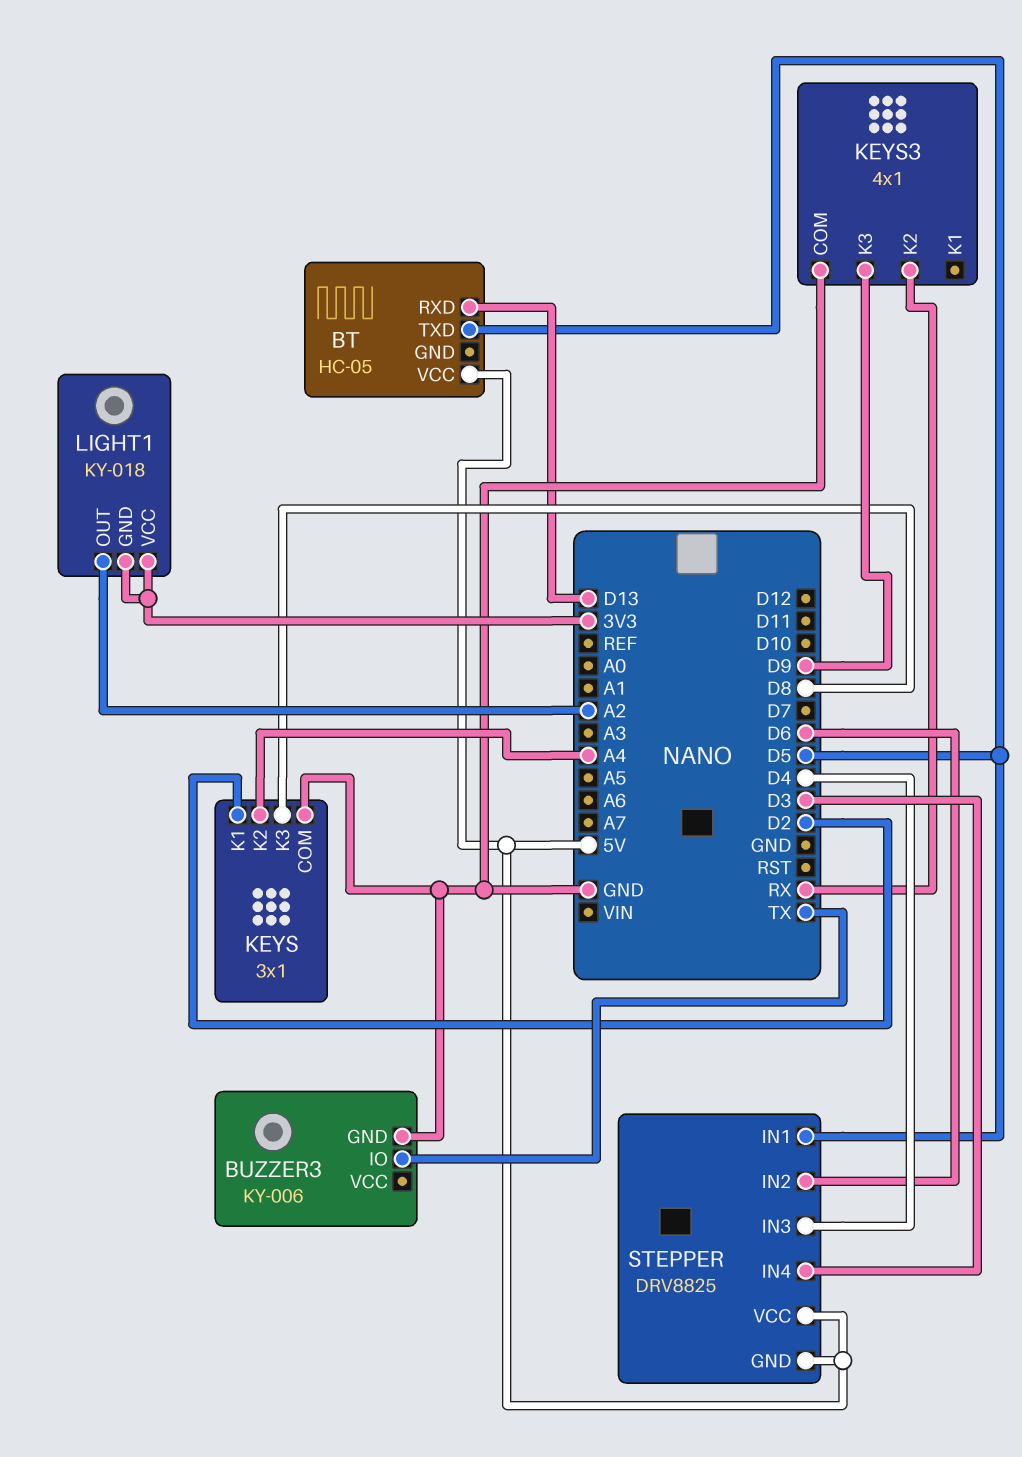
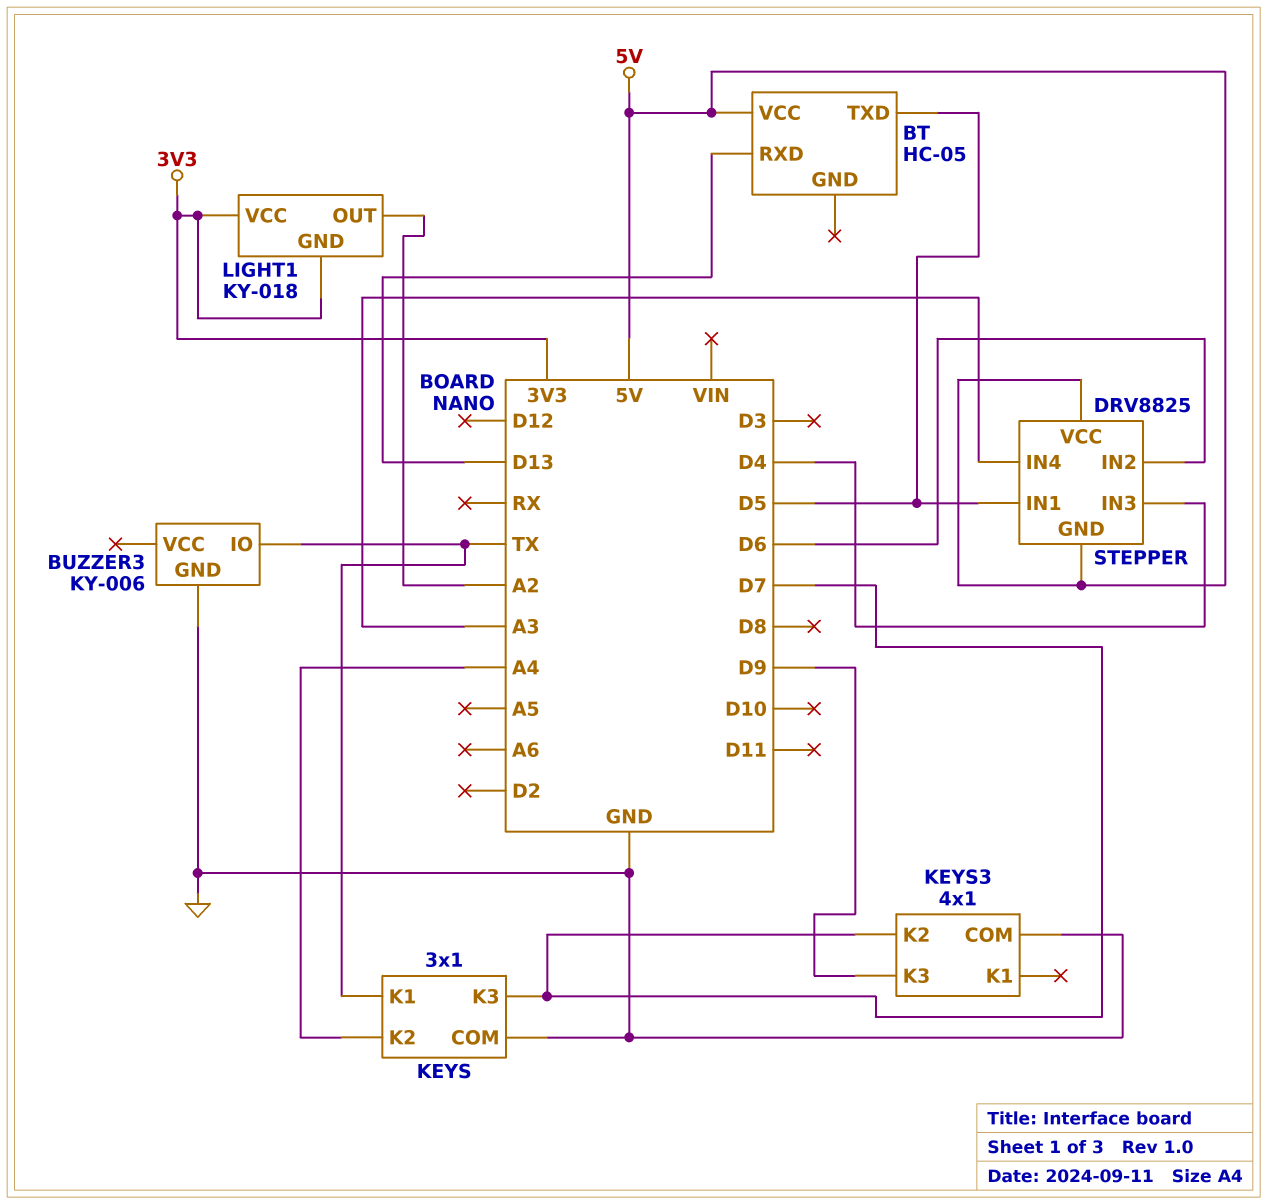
KEYS pin K1: D2 -> TX
KEYS pin K3: D8 -> D7
KEYS3 pin K2: RX -> D7
STEPPER pin IN4: D3 -> A3

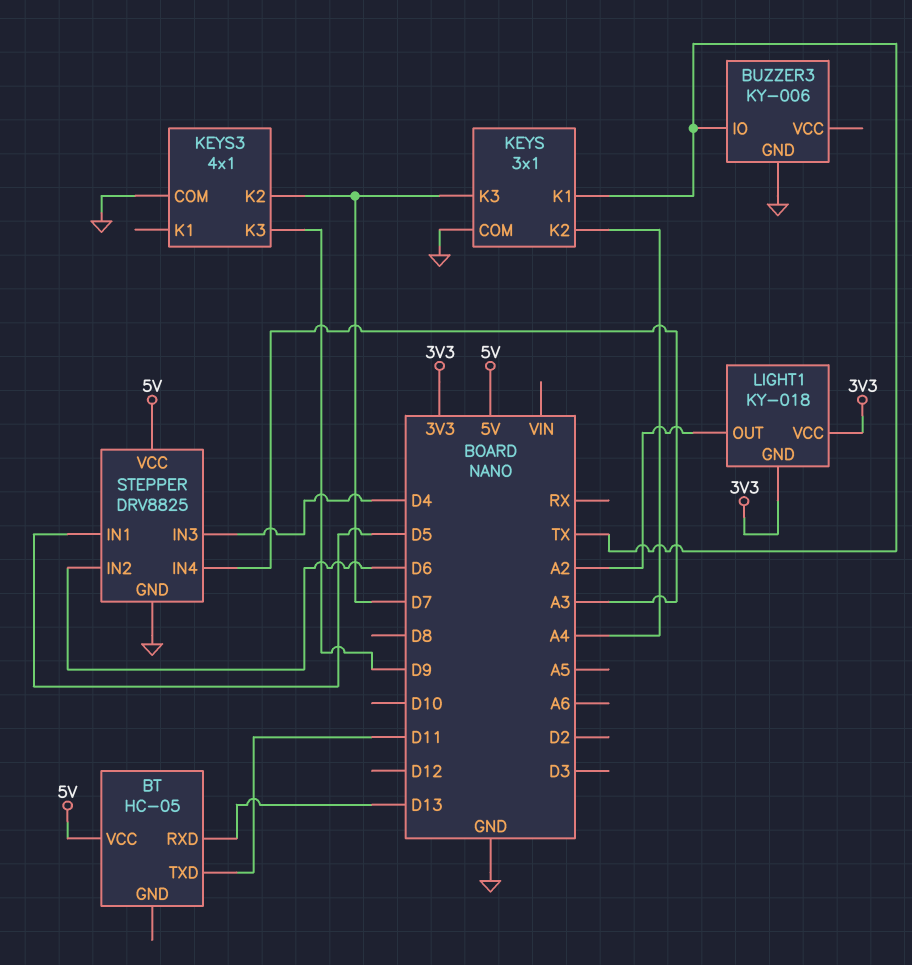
BT pin TXD: D5 -> D11
STEPPER pin GND: 5V -> GND

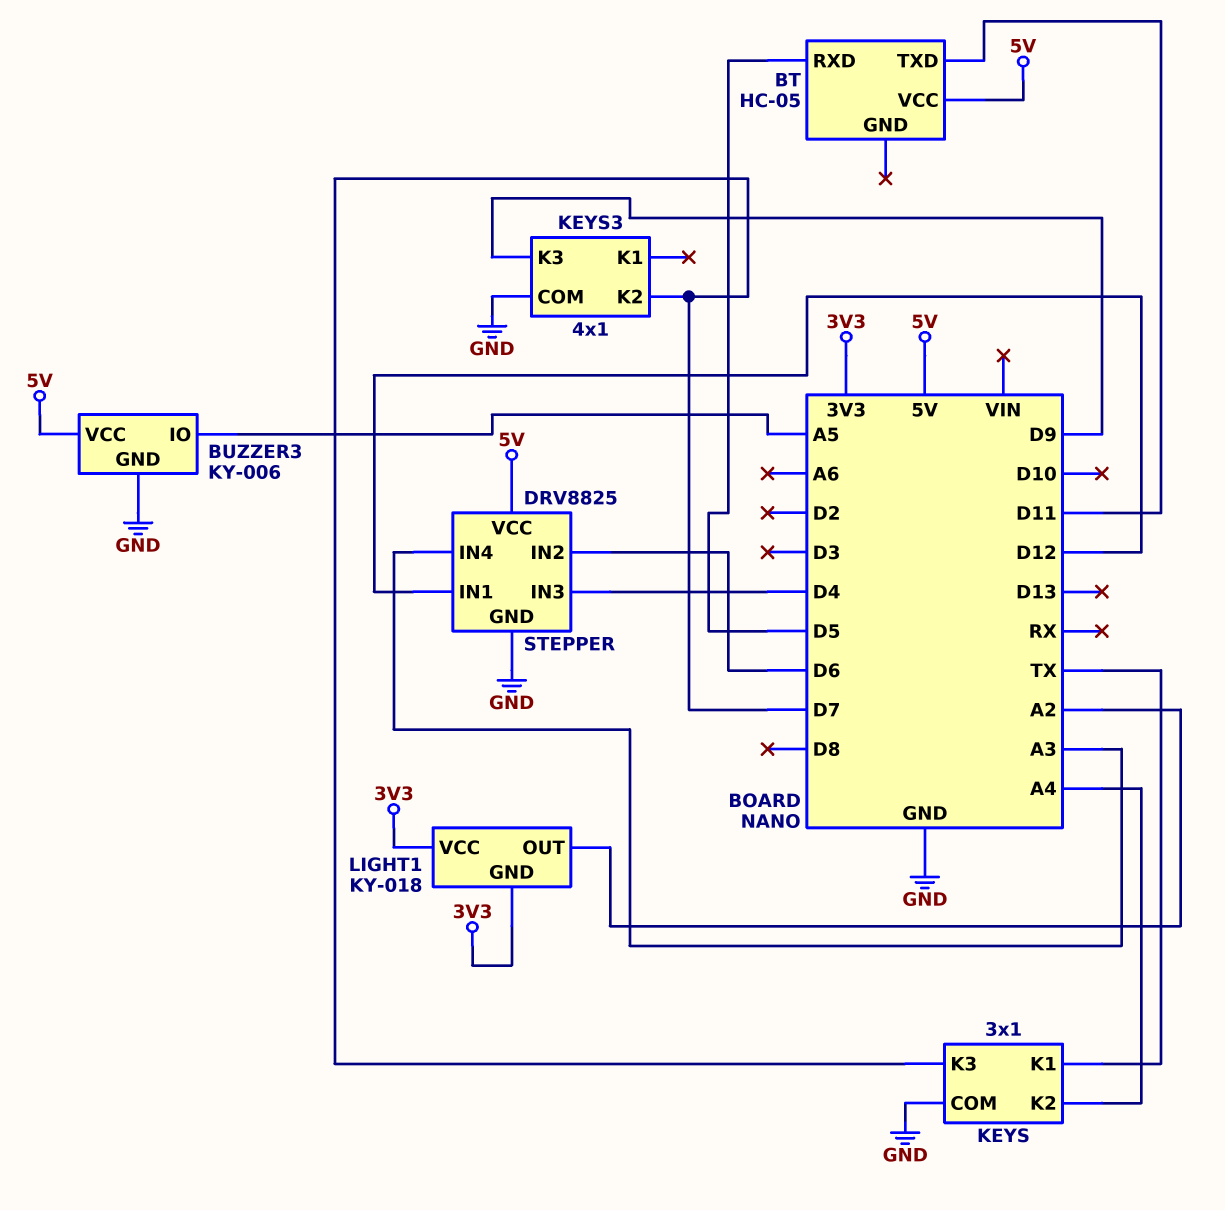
BT pin RXD: D13 -> D5
BUZZER3 pin IO: TX -> A5
BUZZER3 pin VCC: none -> 5V
STEPPER pin IN1: D5 -> D12

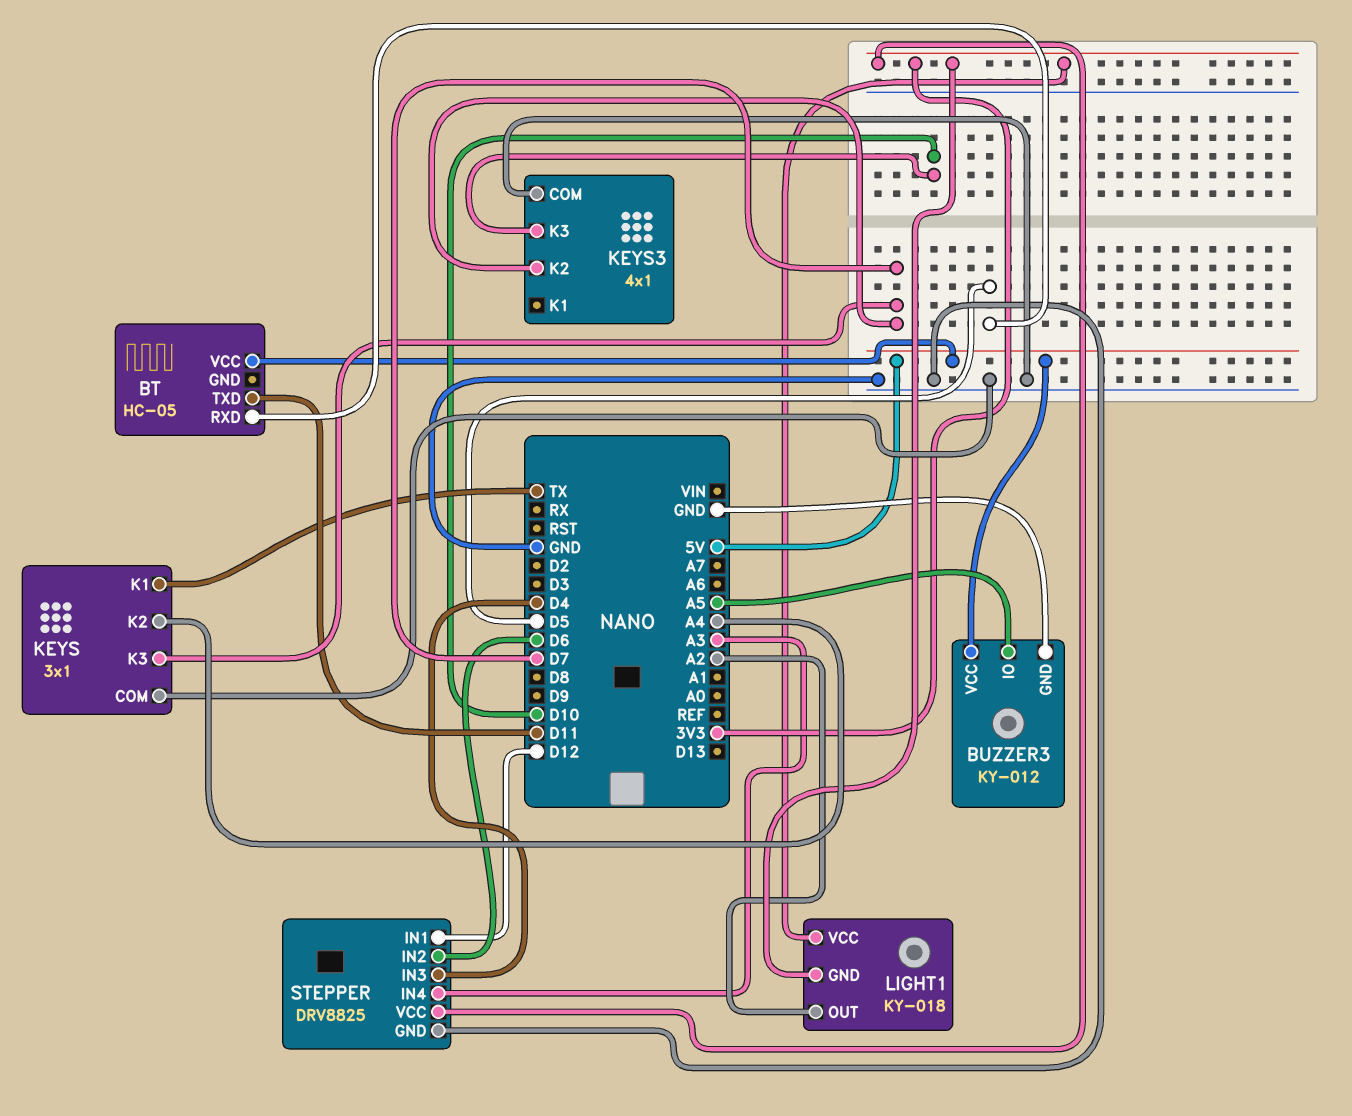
BUZZER3: KY-006 -> KY-012
KEYS3 pin K3: D9 -> D10
STEPPER pin VCC: 5V -> 3V3

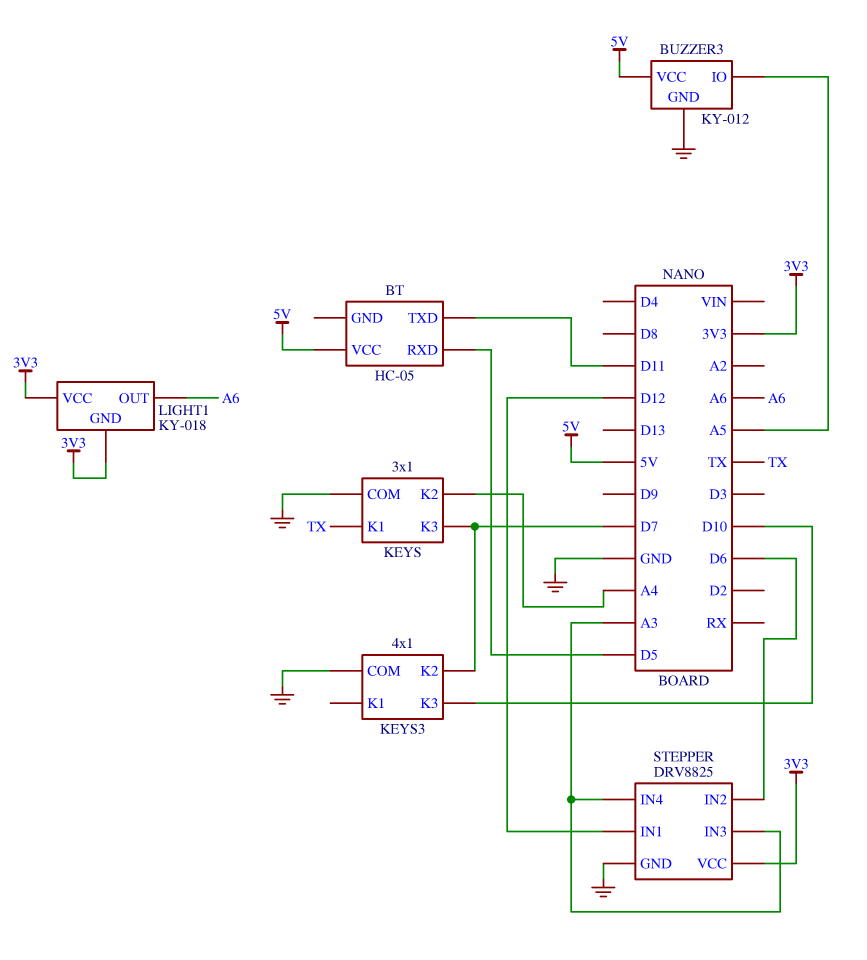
LIGHT1 pin OUT: A2 -> A6
STEPPER pin IN3: D4 -> A3

